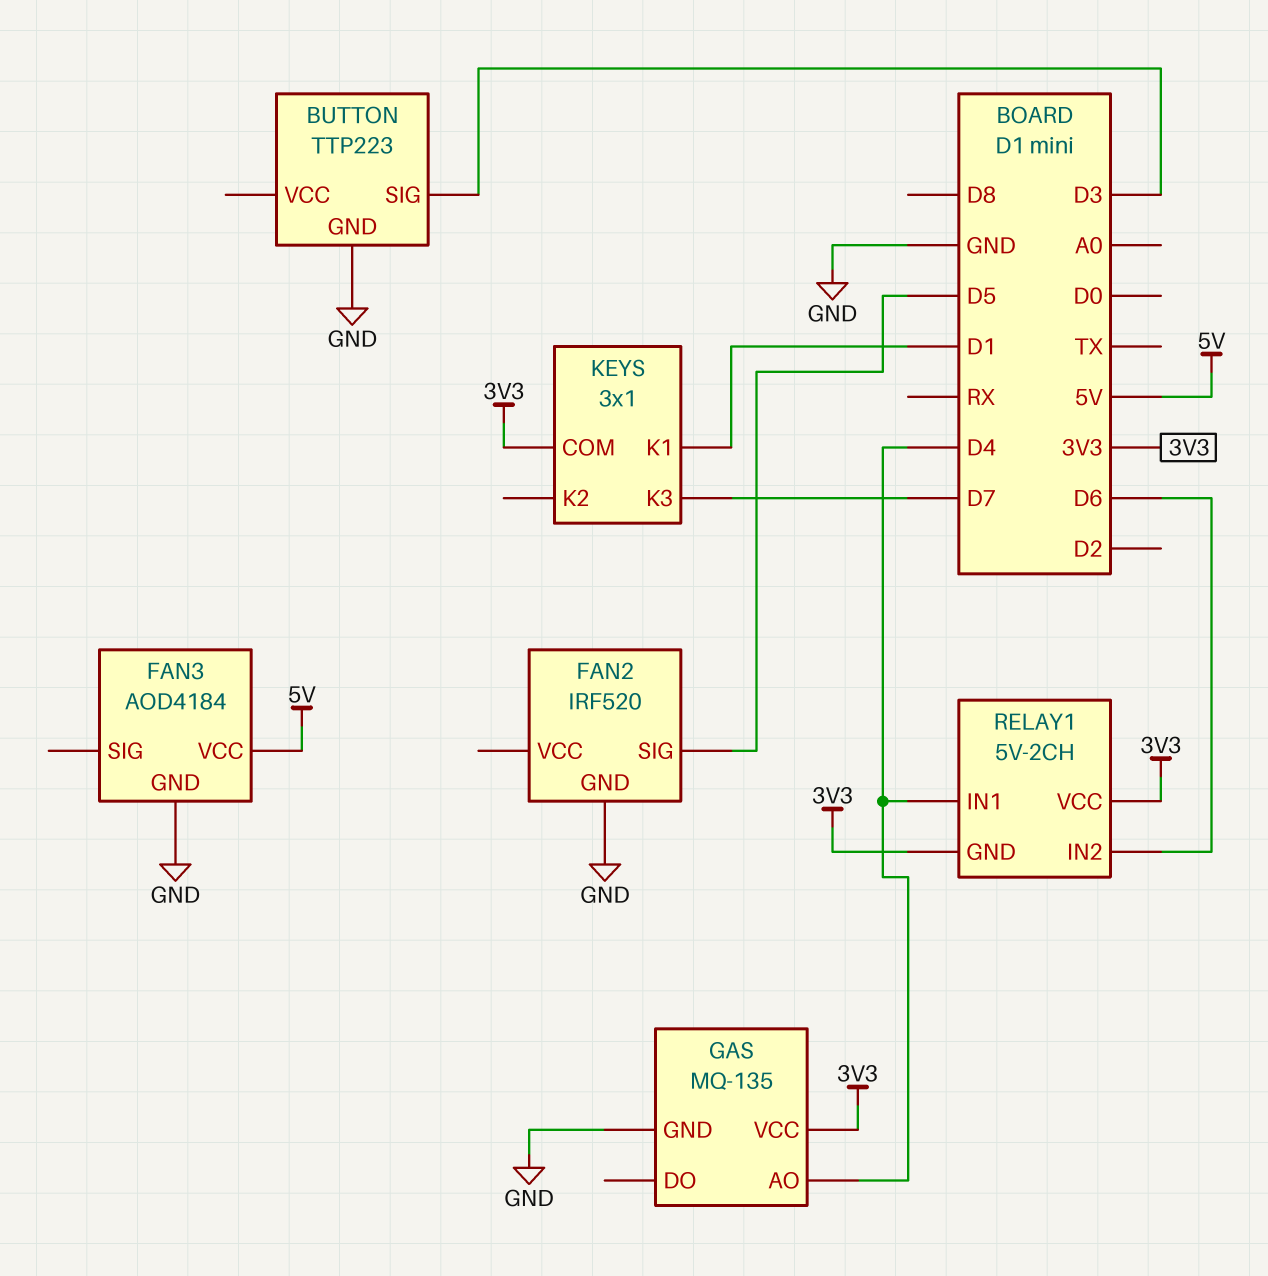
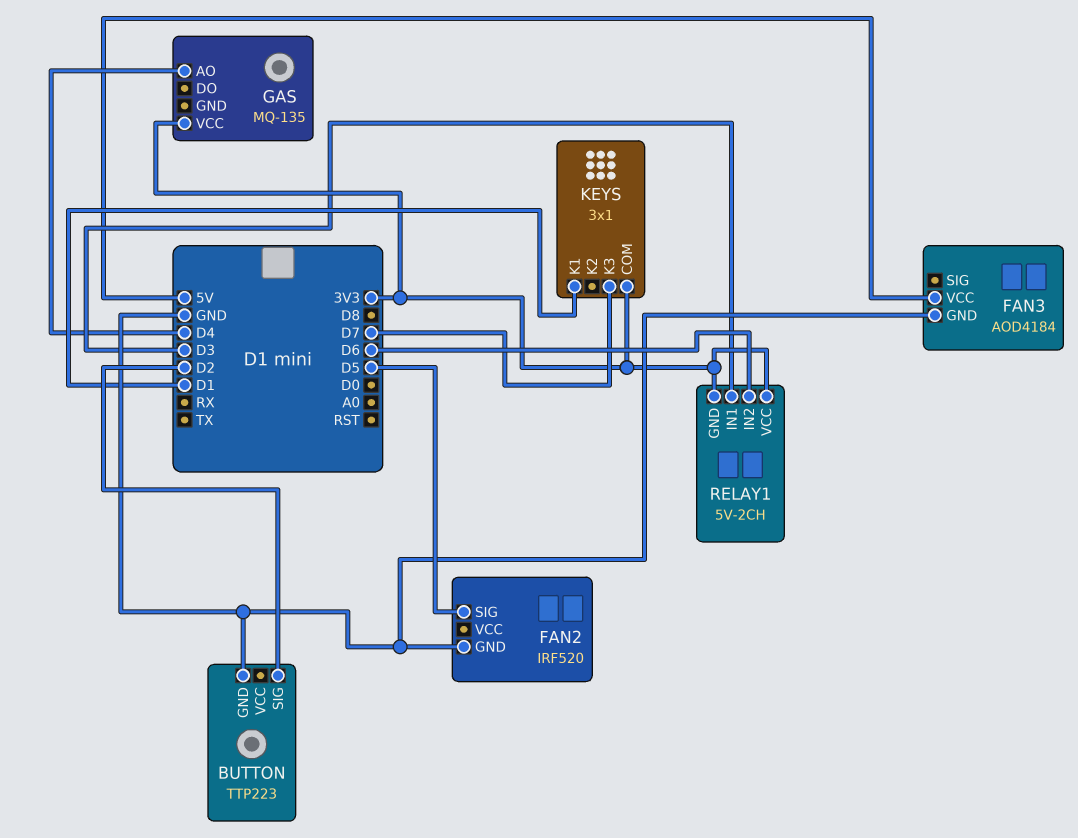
BUTTON pin SIG: D3 -> D2
GAS pin GND: GND -> none
RELAY1 pin IN1: D4 -> D3

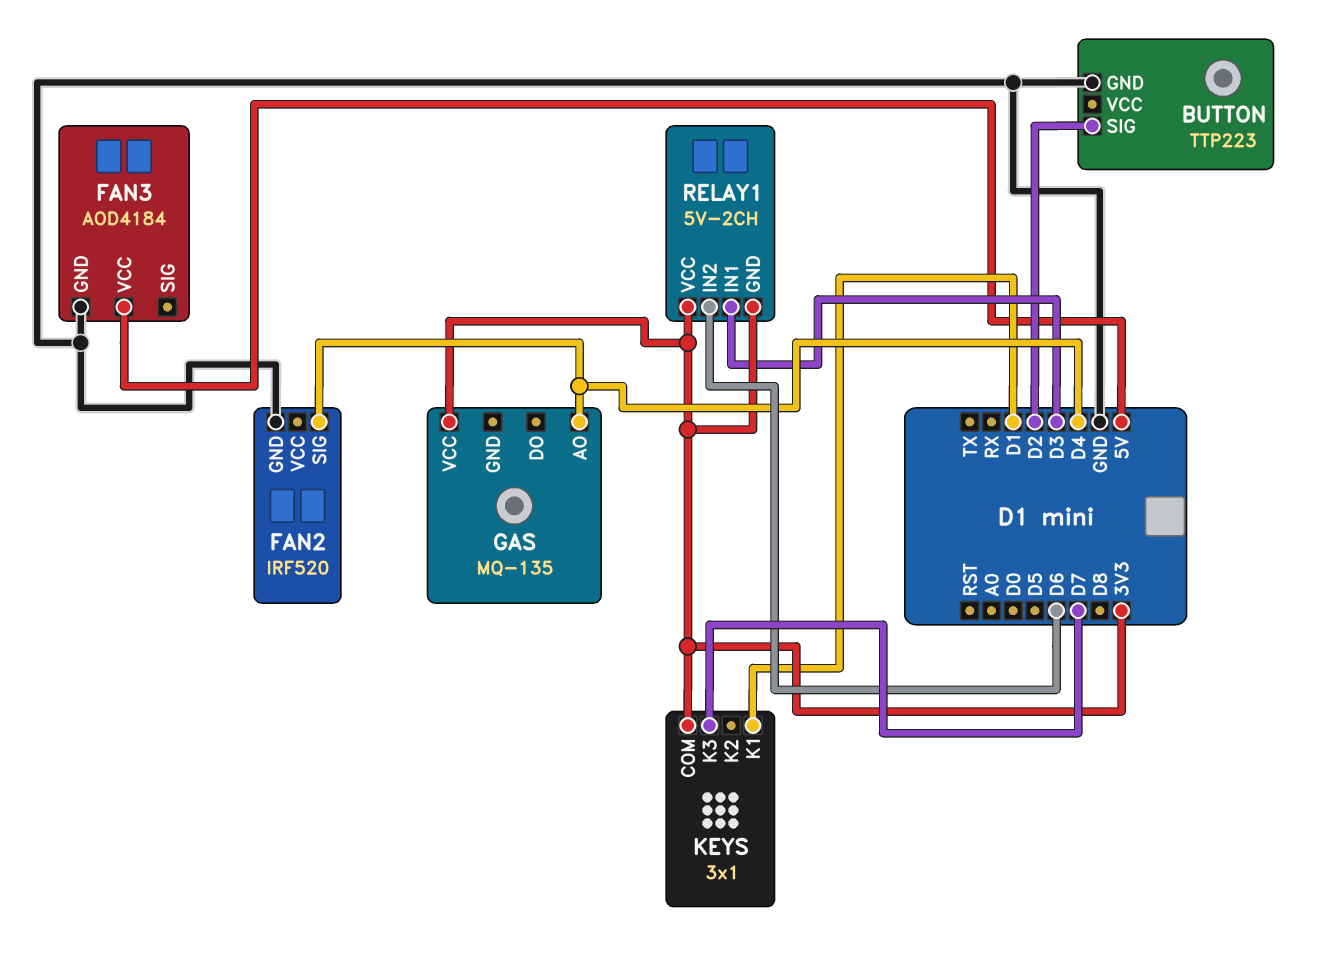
FAN2 pin SIG: D5 -> D4

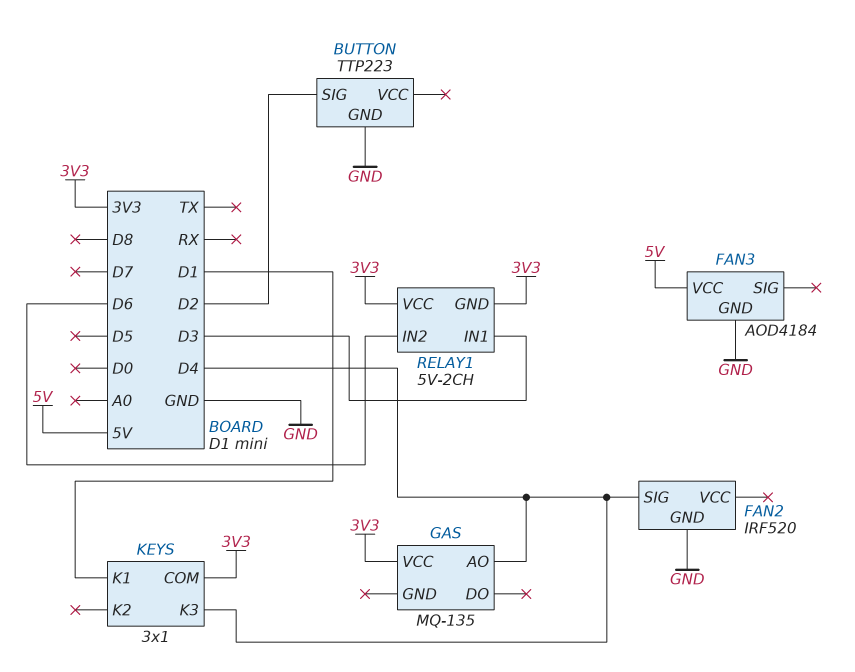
KEYS pin K3: D7 -> D4

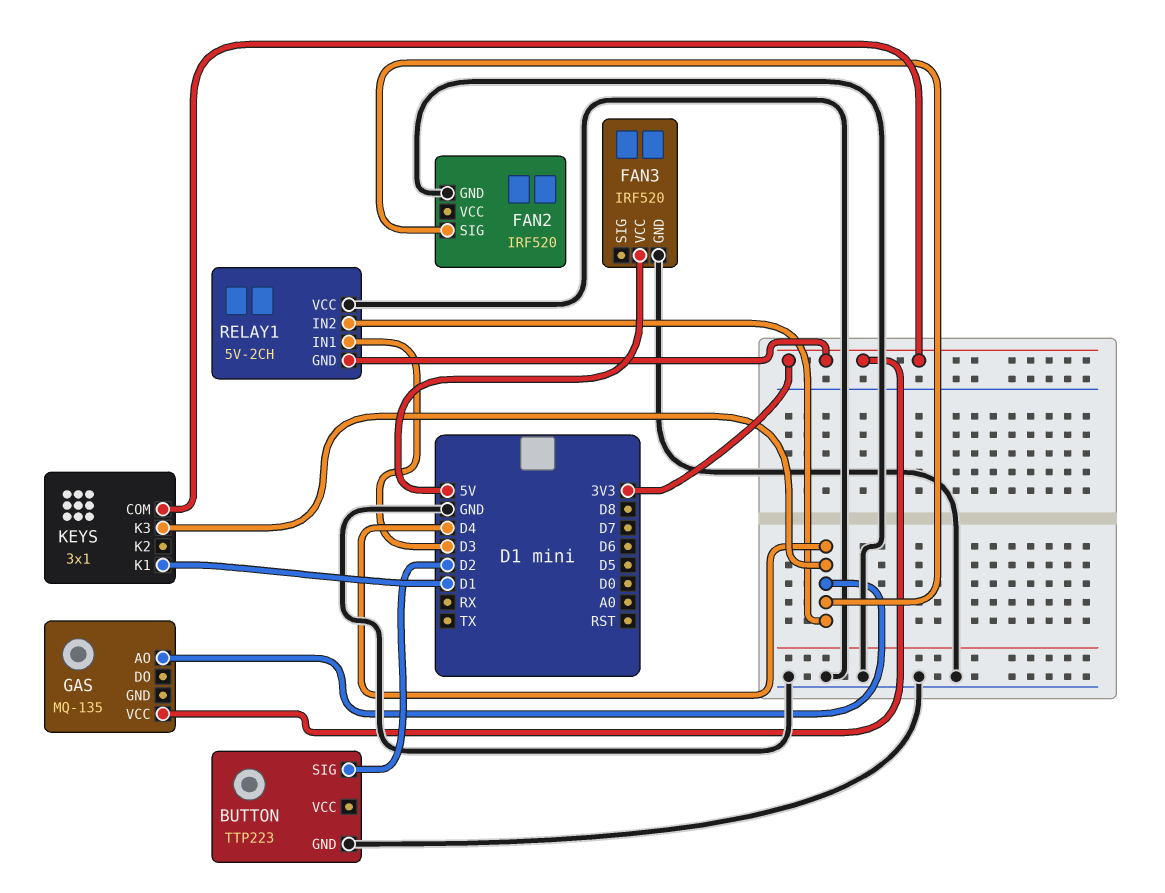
FAN3: AOD4184 -> IRF520
RELAY1 pin IN2: D6 -> D4
RELAY1 pin VCC: 3V3 -> GND

